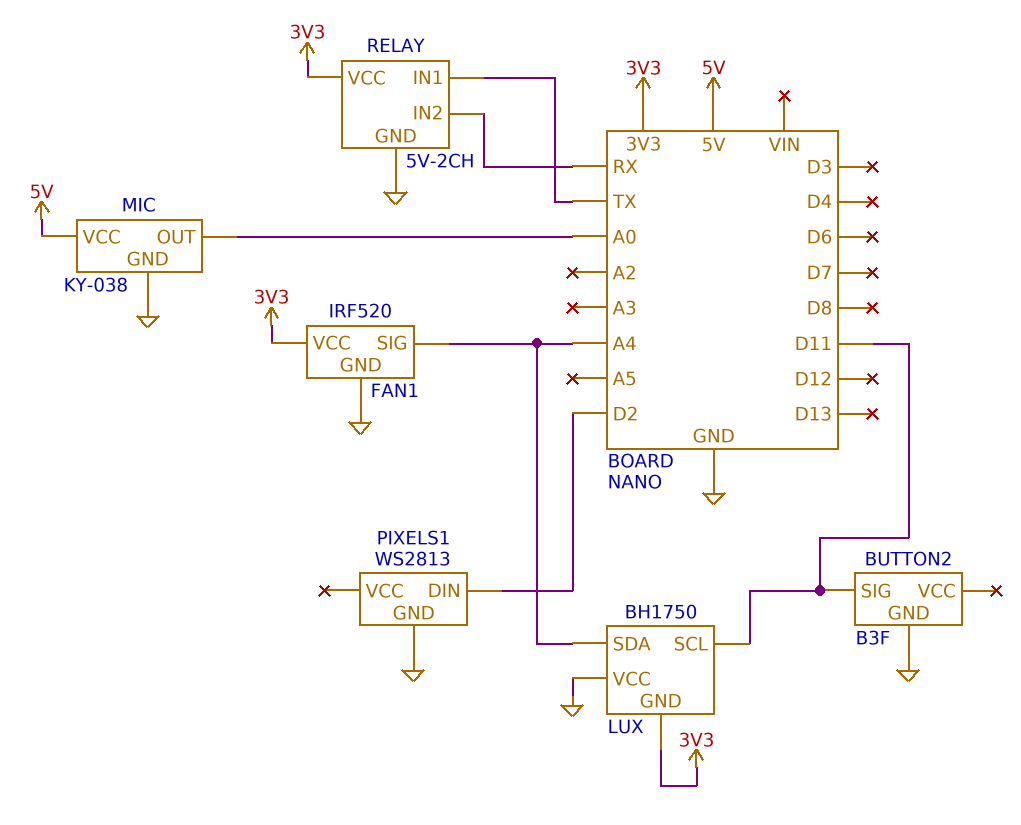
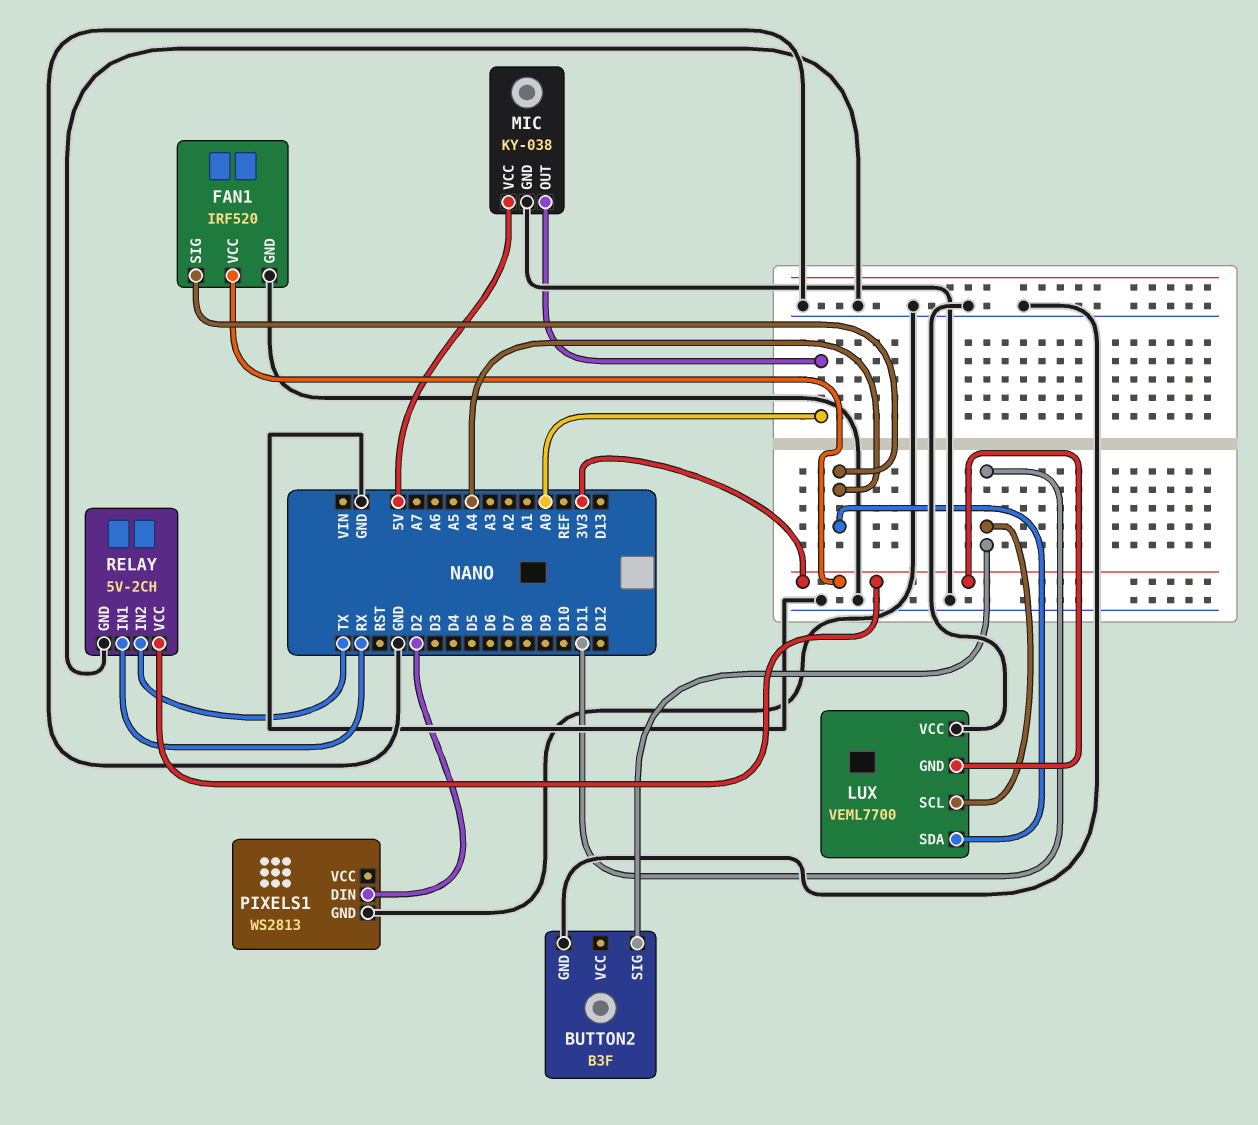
LUX: BH1750 -> VEML7700
RELAY pin IN1: TX -> RX
RELAY pin IN2: RX -> TX

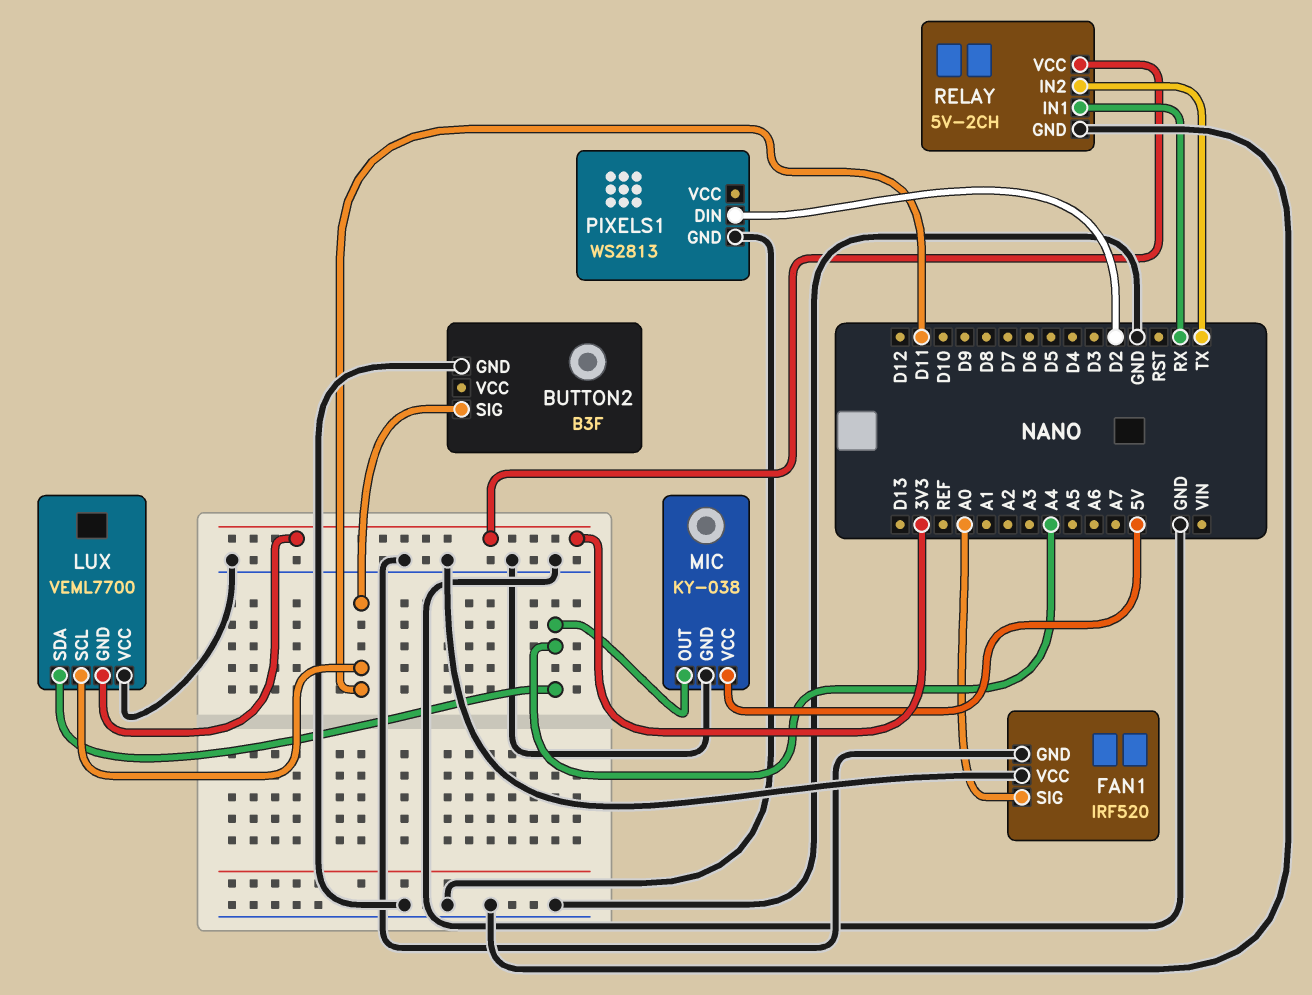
FAN1 pin SIG: A4 -> A0
FAN1 pin VCC: 3V3 -> GND
MIC pin OUT: A0 -> A4

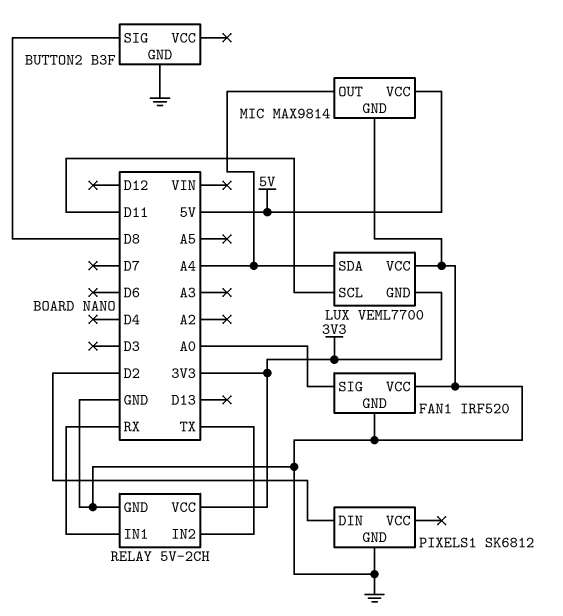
BUTTON2 pin SIG: D11 -> D8
MIC: KY-038 -> MAX9814
PIXELS1: WS2813 -> SK6812

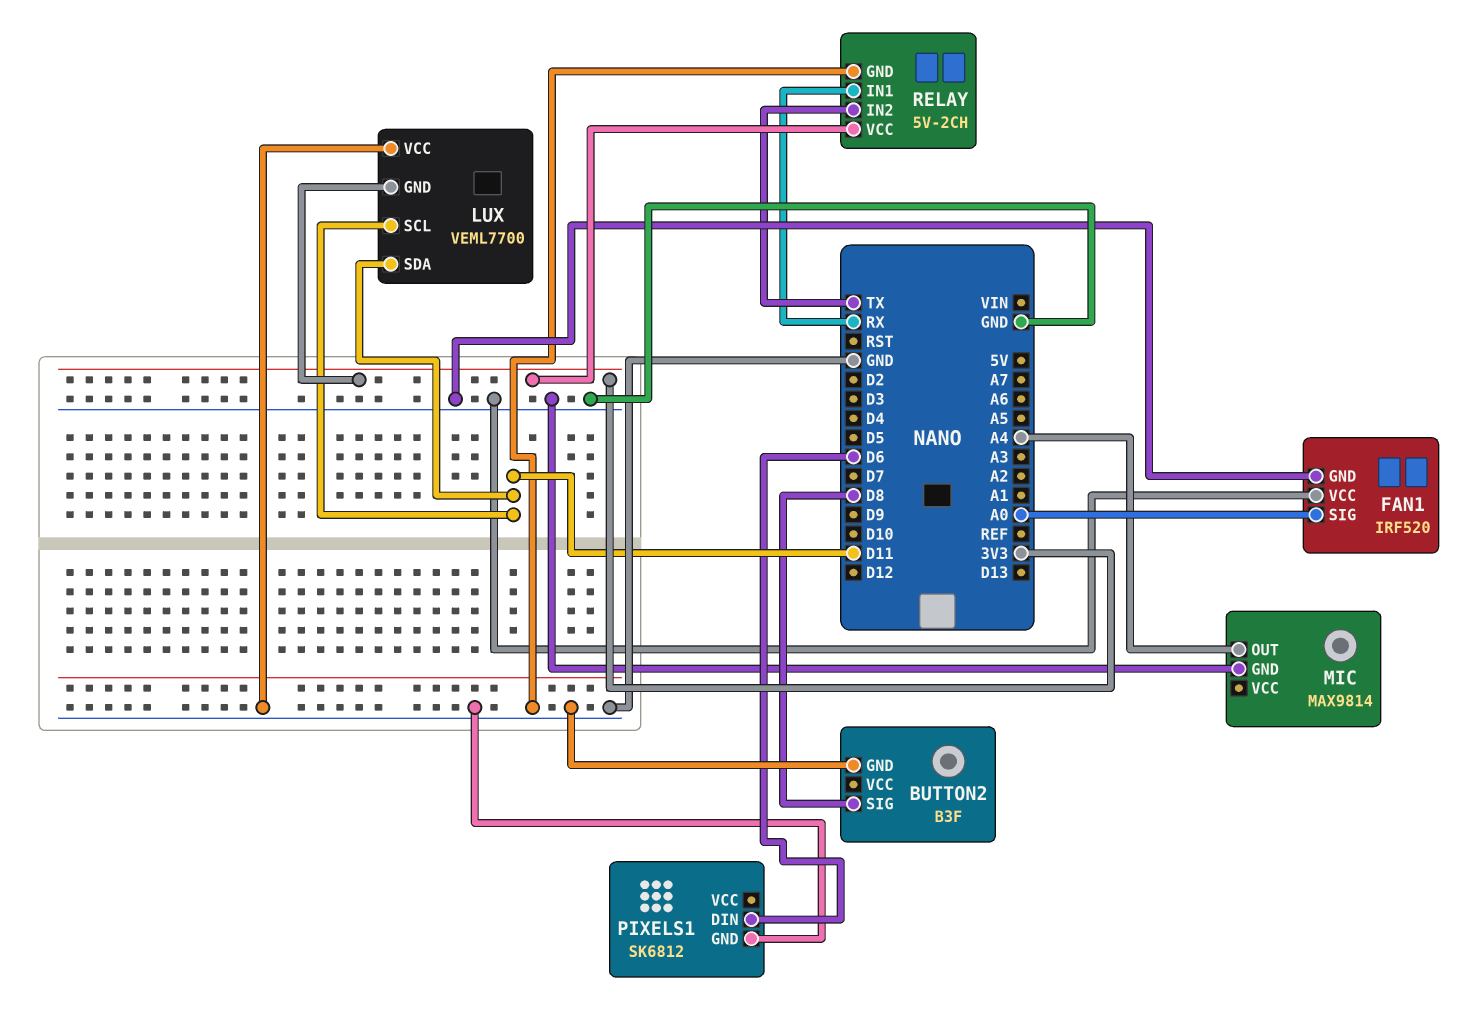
LUX pin SDA: A4 -> D11
MIC pin VCC: 5V -> none
PIXELS1 pin DIN: D2 -> D6

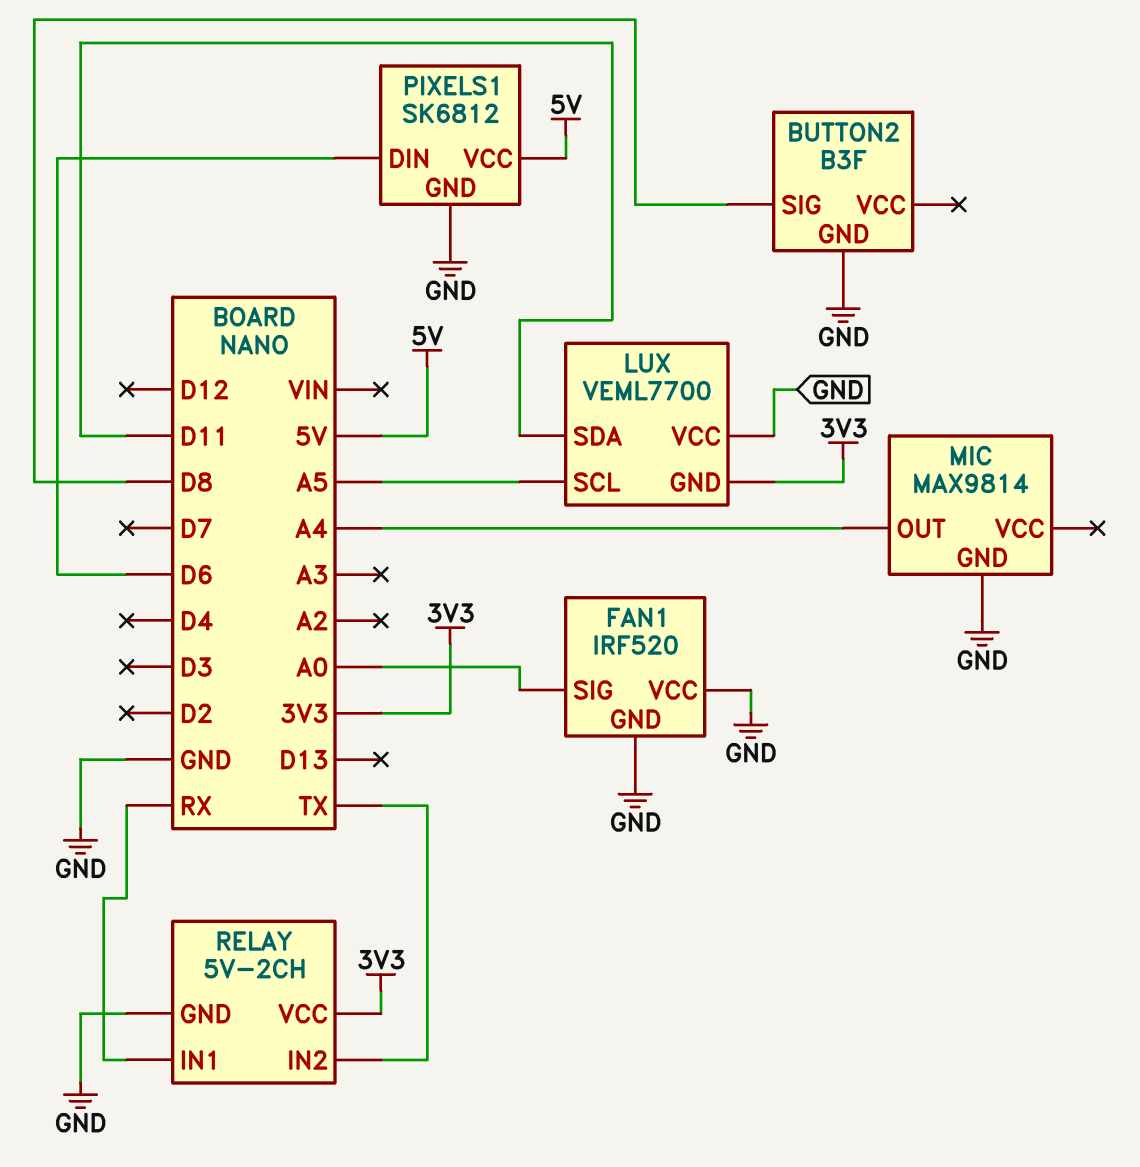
LUX pin SCL: D11 -> A5
PIXELS1 pin VCC: none -> 5V

